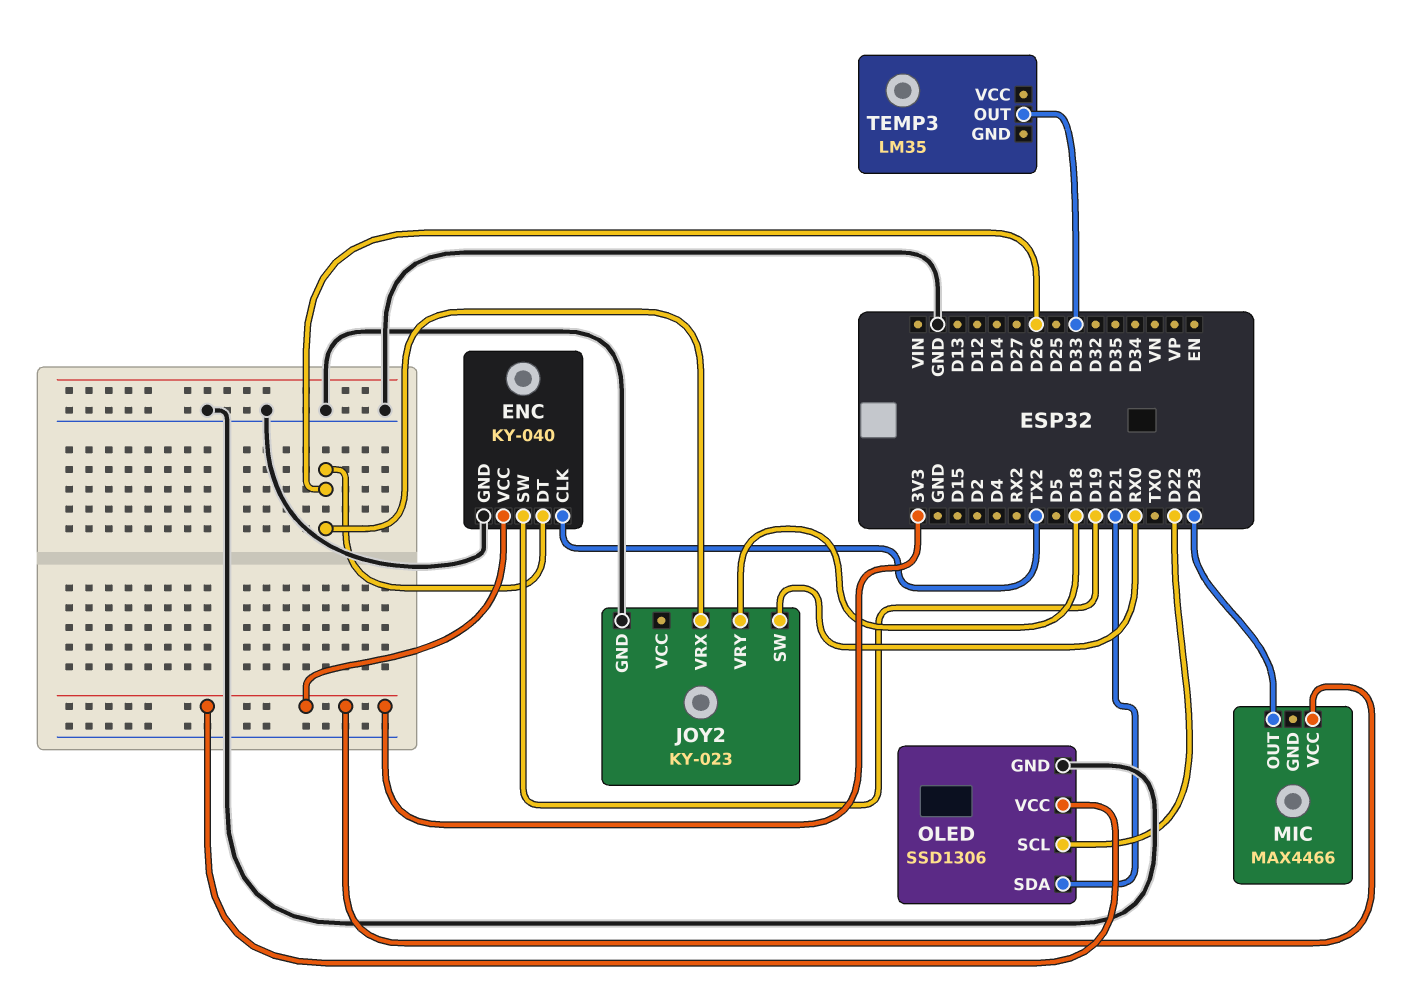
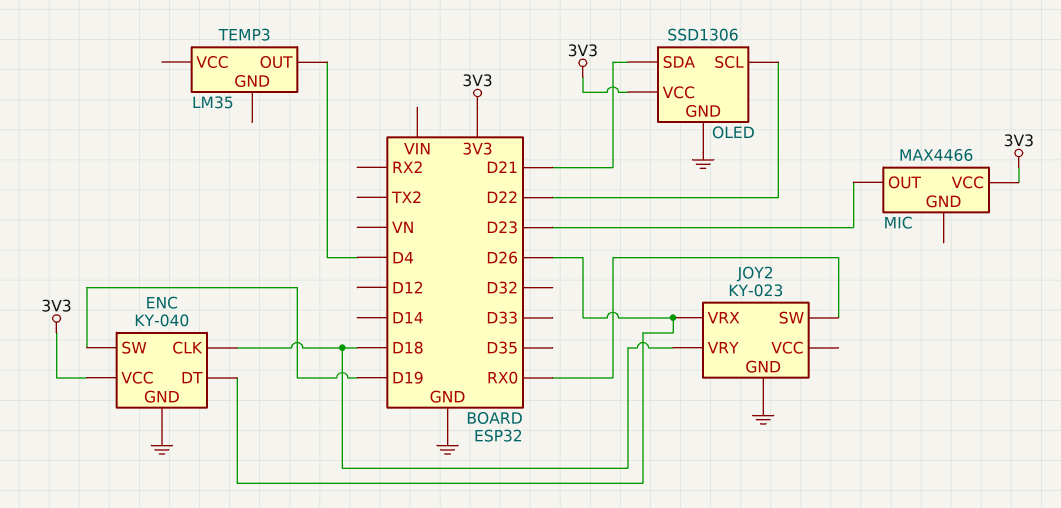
ENC pin CLK: TX2 -> D18
TEMP3 pin OUT: D33 -> D4

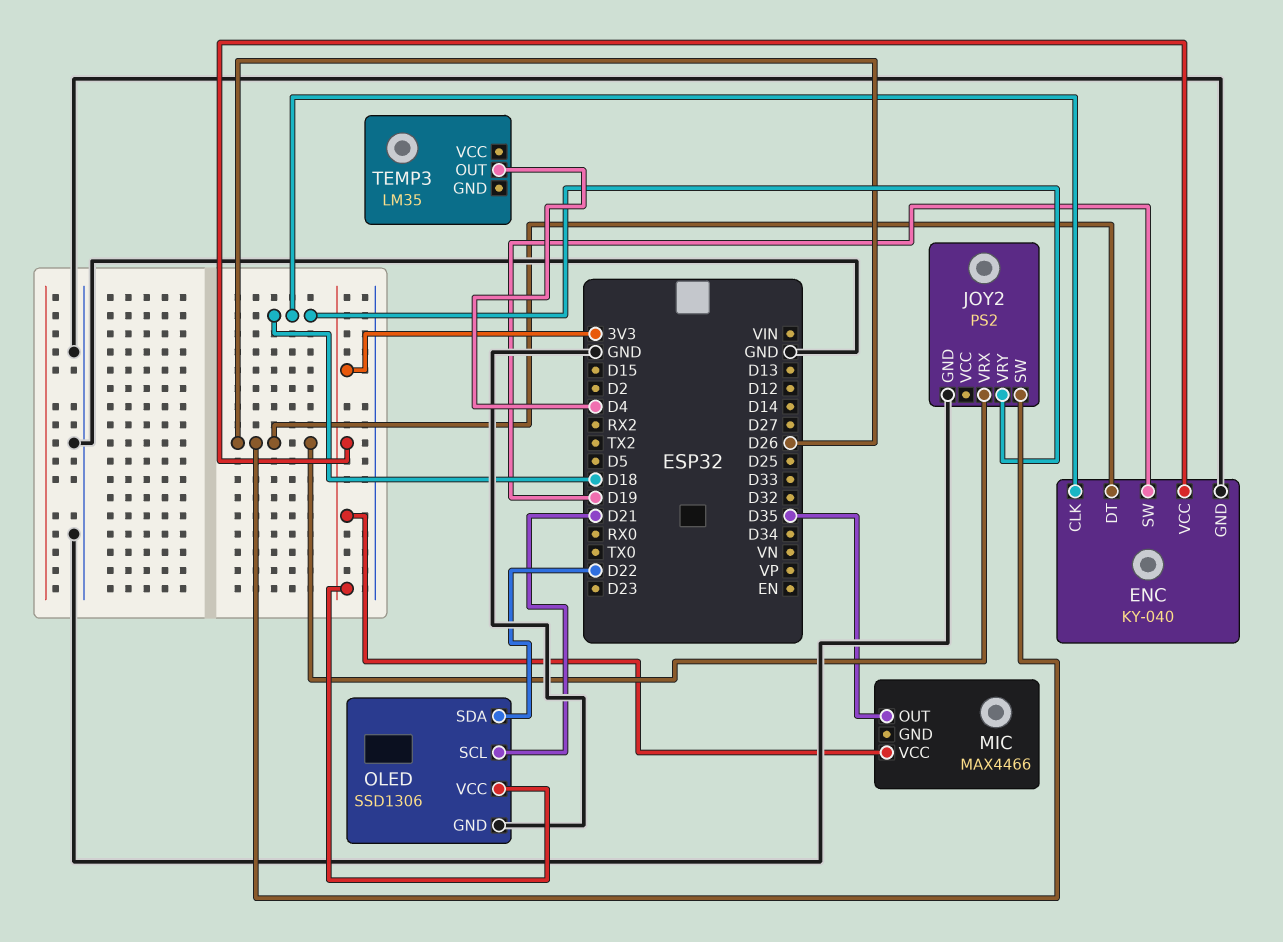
JOY2: KY-023 -> PS2
JOY2 pin SW: RX0 -> D26
MIC pin OUT: D23 -> D35
OLED pin SCL: D22 -> D21
OLED pin SDA: D21 -> D22

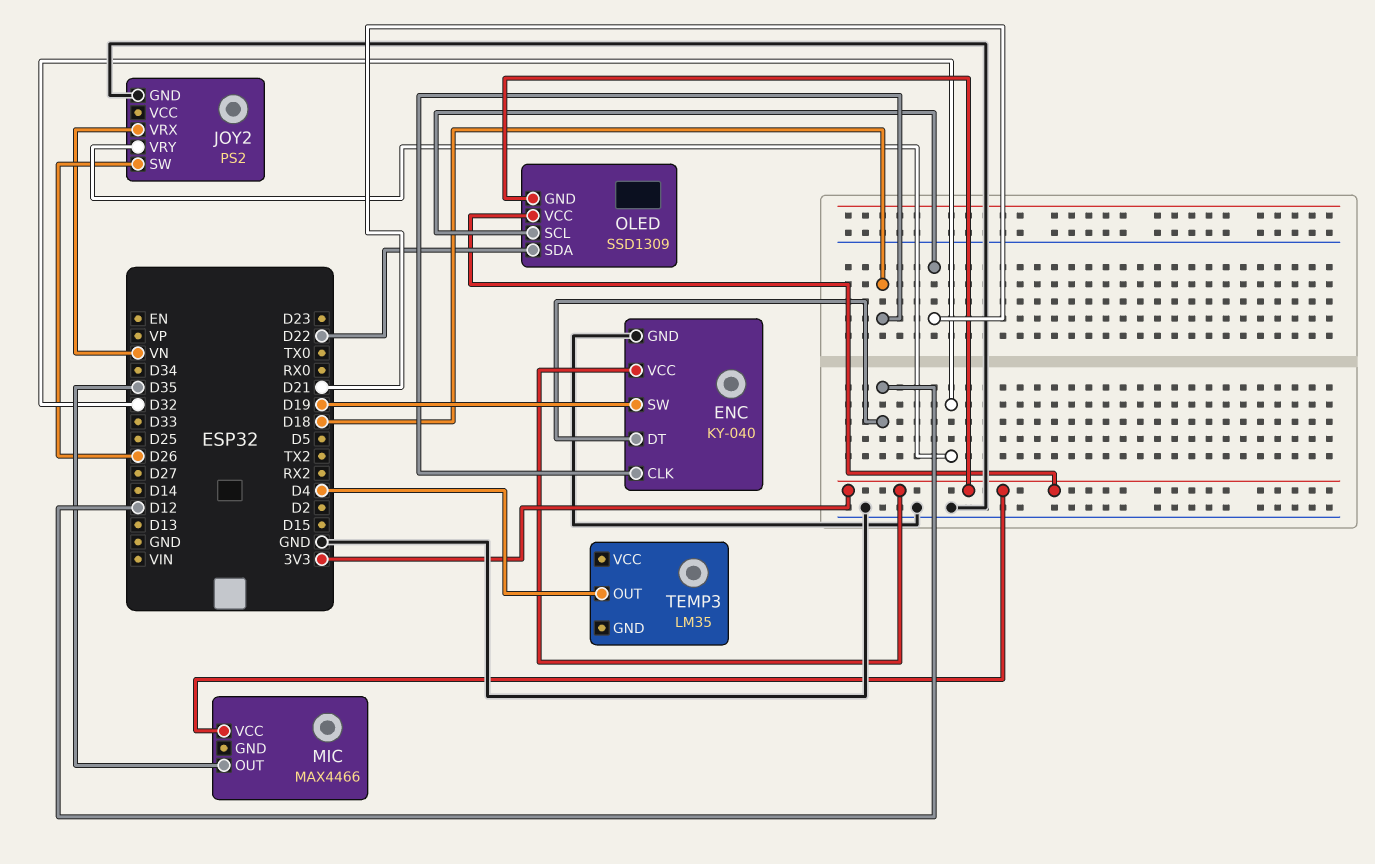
ENC pin DT: D26 -> D12
JOY2 pin VRX: D26 -> VN
JOY2 pin VRY: D18 -> D32
OLED: SSD1306 -> SSD1309
OLED pin GND: GND -> 3V3

